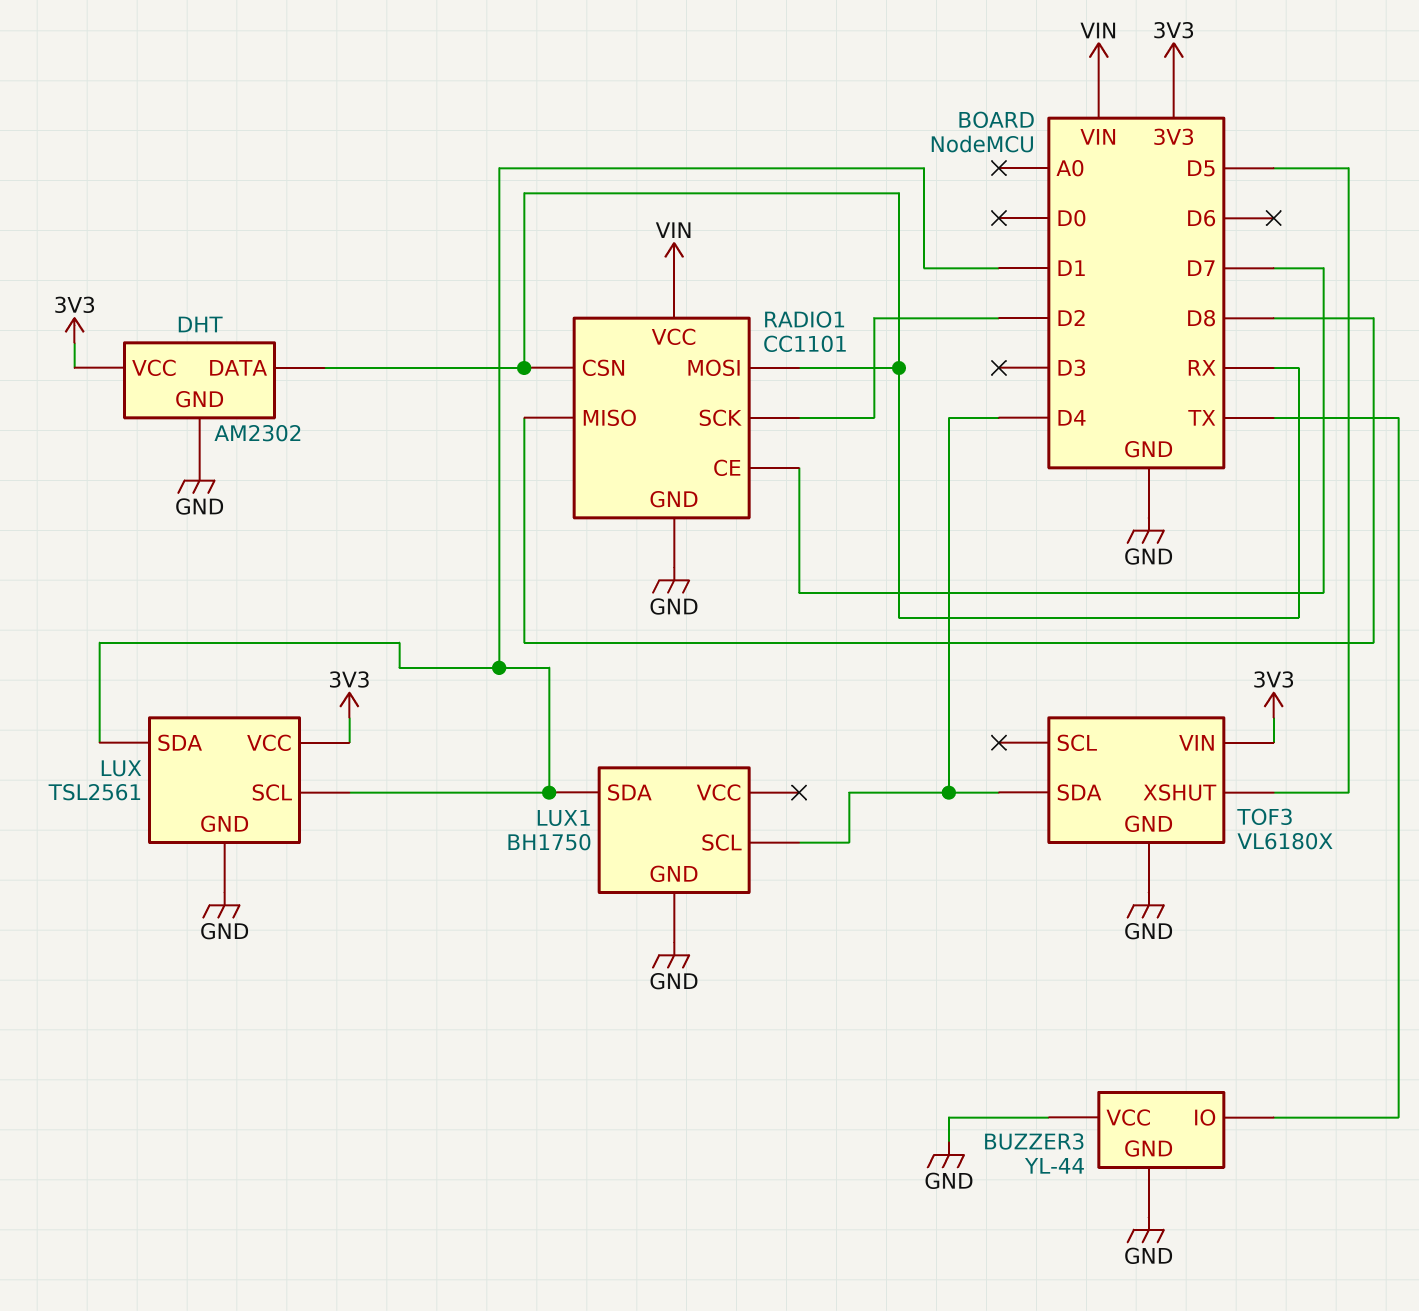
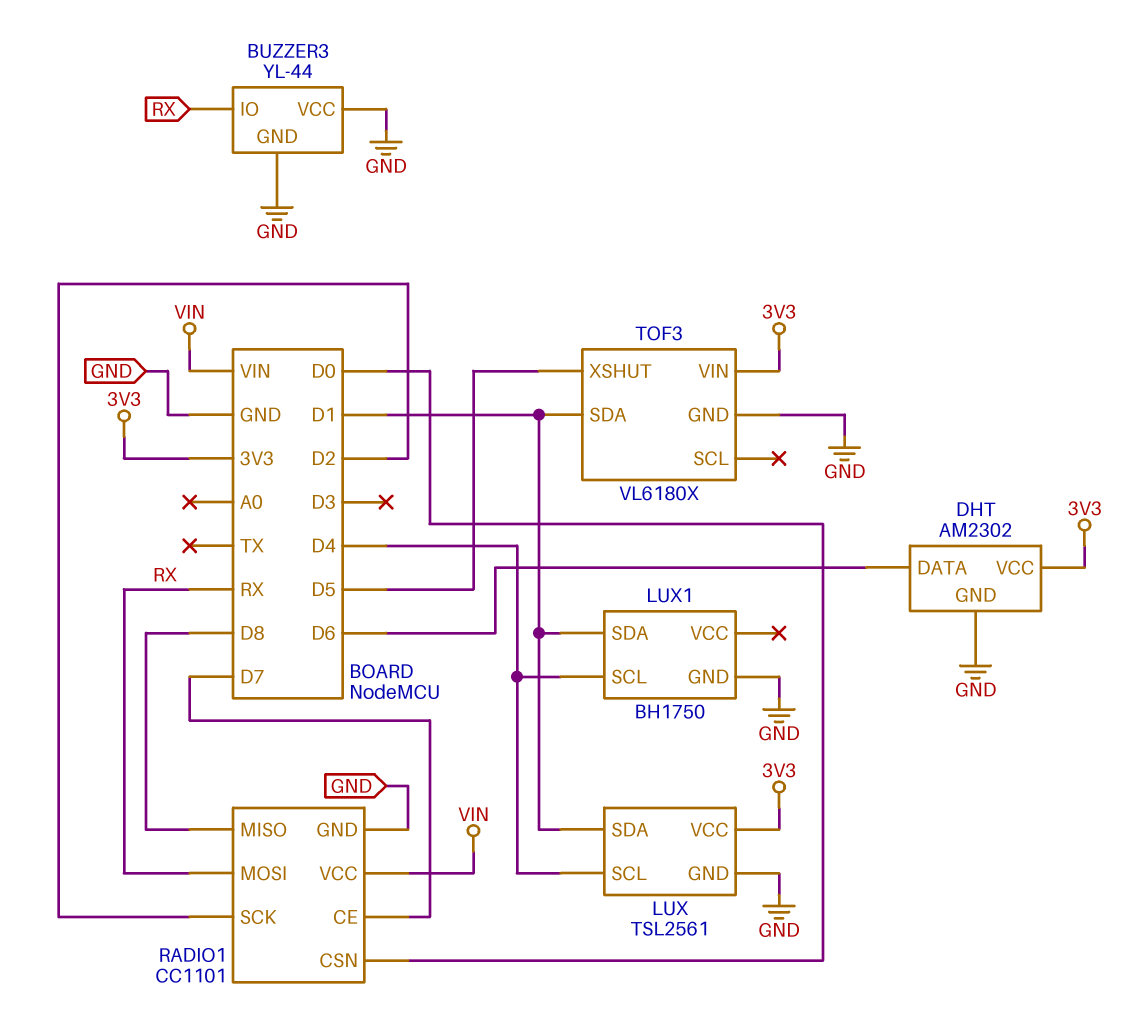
BUZZER3 pin IO: TX -> RX
DHT pin DATA: RX -> D6
LUX pin SCL: D1 -> D4
RADIO1 pin CSN: RX -> D0
TOF3 pin SDA: D4 -> D1

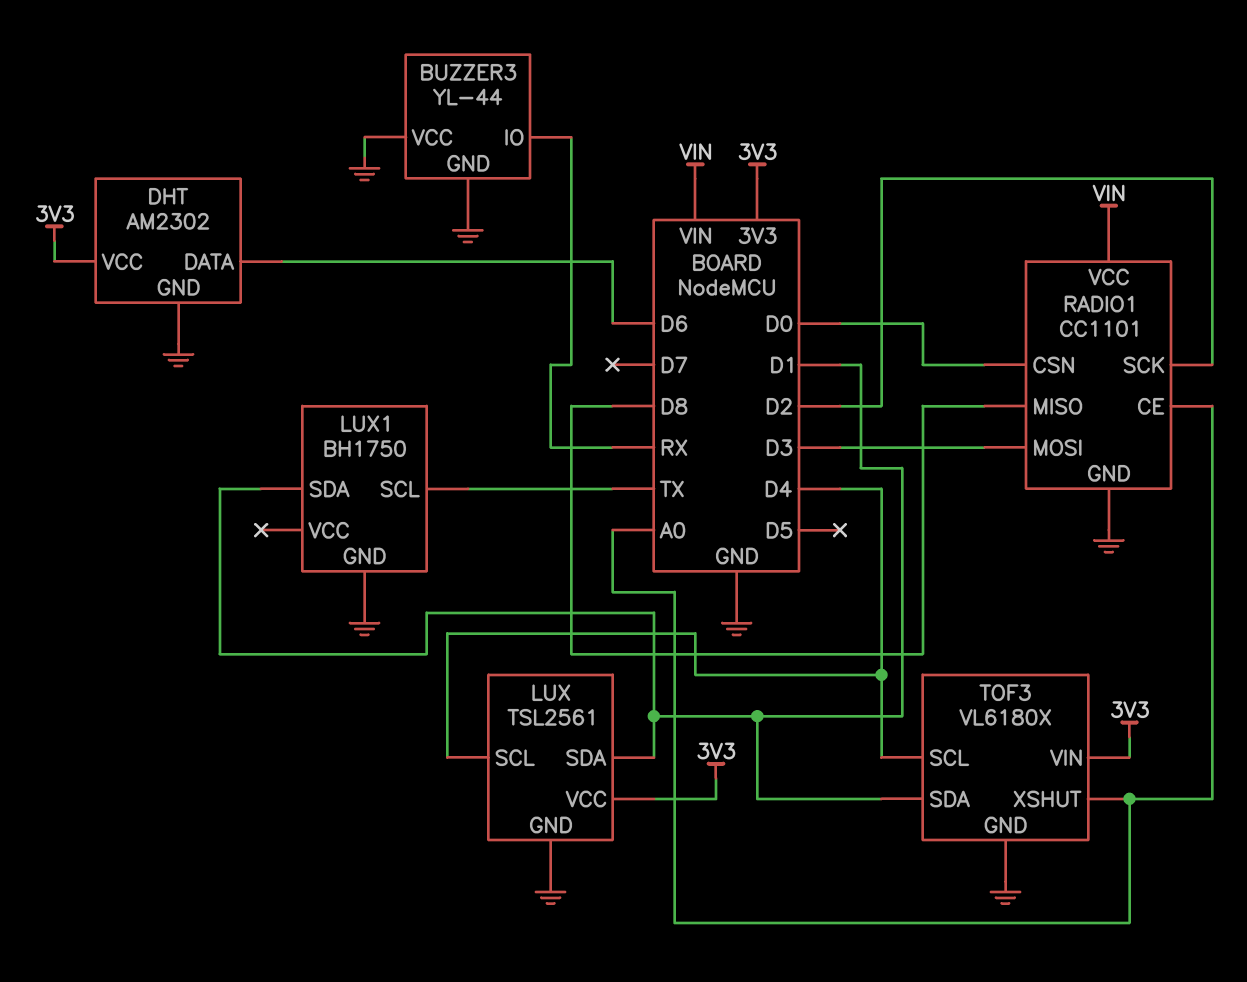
LUX1 pin SCL: D4 -> TX
RADIO1 pin CE: D7 -> A0
RADIO1 pin MOSI: RX -> D3
TOF3 pin SCL: none -> D4
TOF3 pin XSHUT: D5 -> A0

